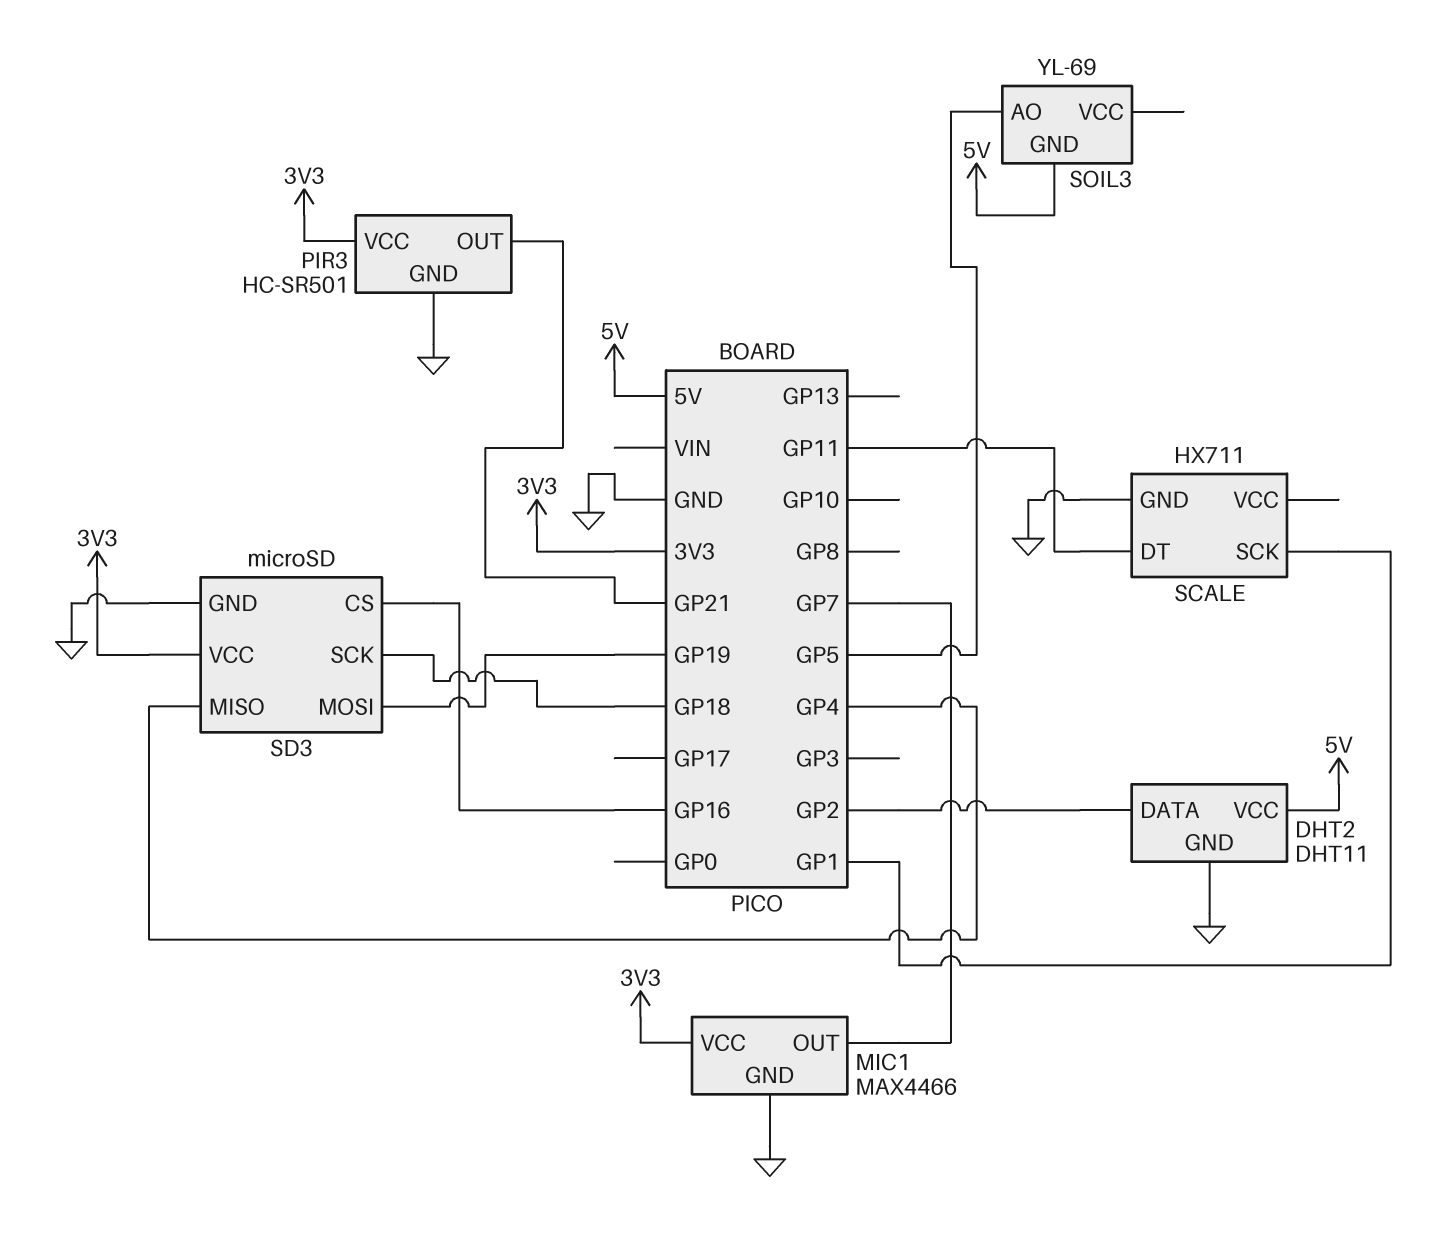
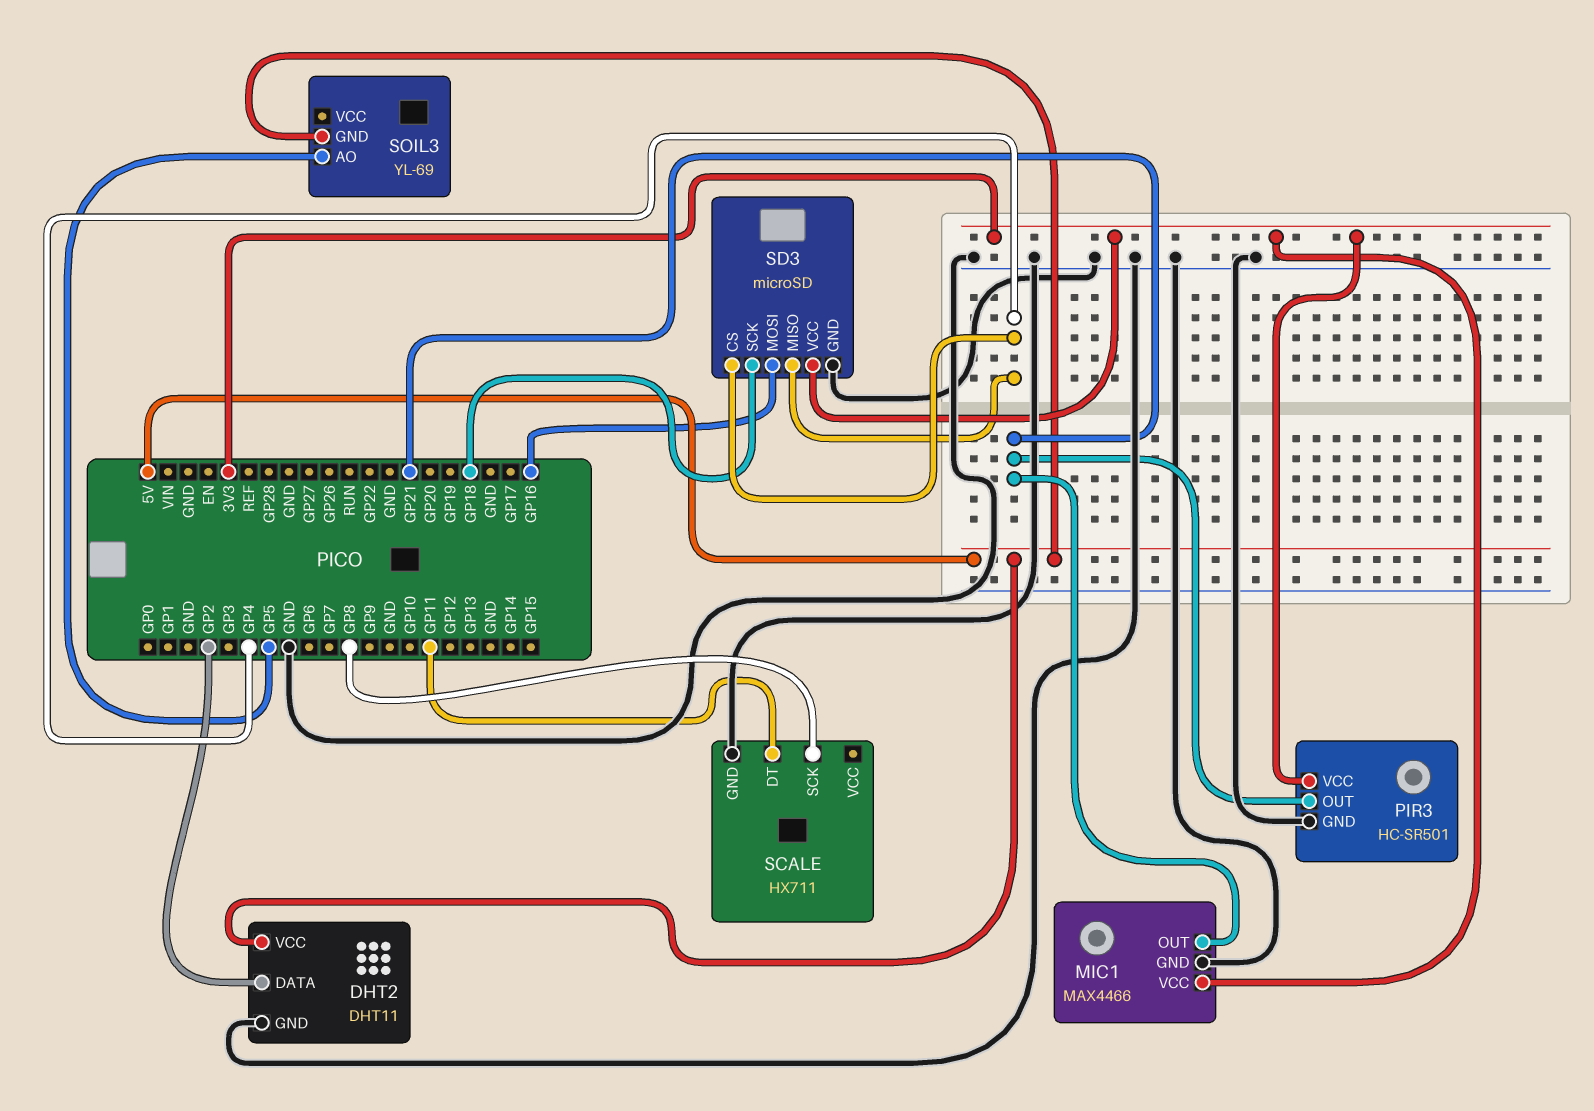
MIC1 pin OUT: GP7 -> GP21
SCALE pin SCK: GP1 -> GP8
SD3 pin CS: GP16 -> GP4
SD3 pin MOSI: GP19 -> GP16

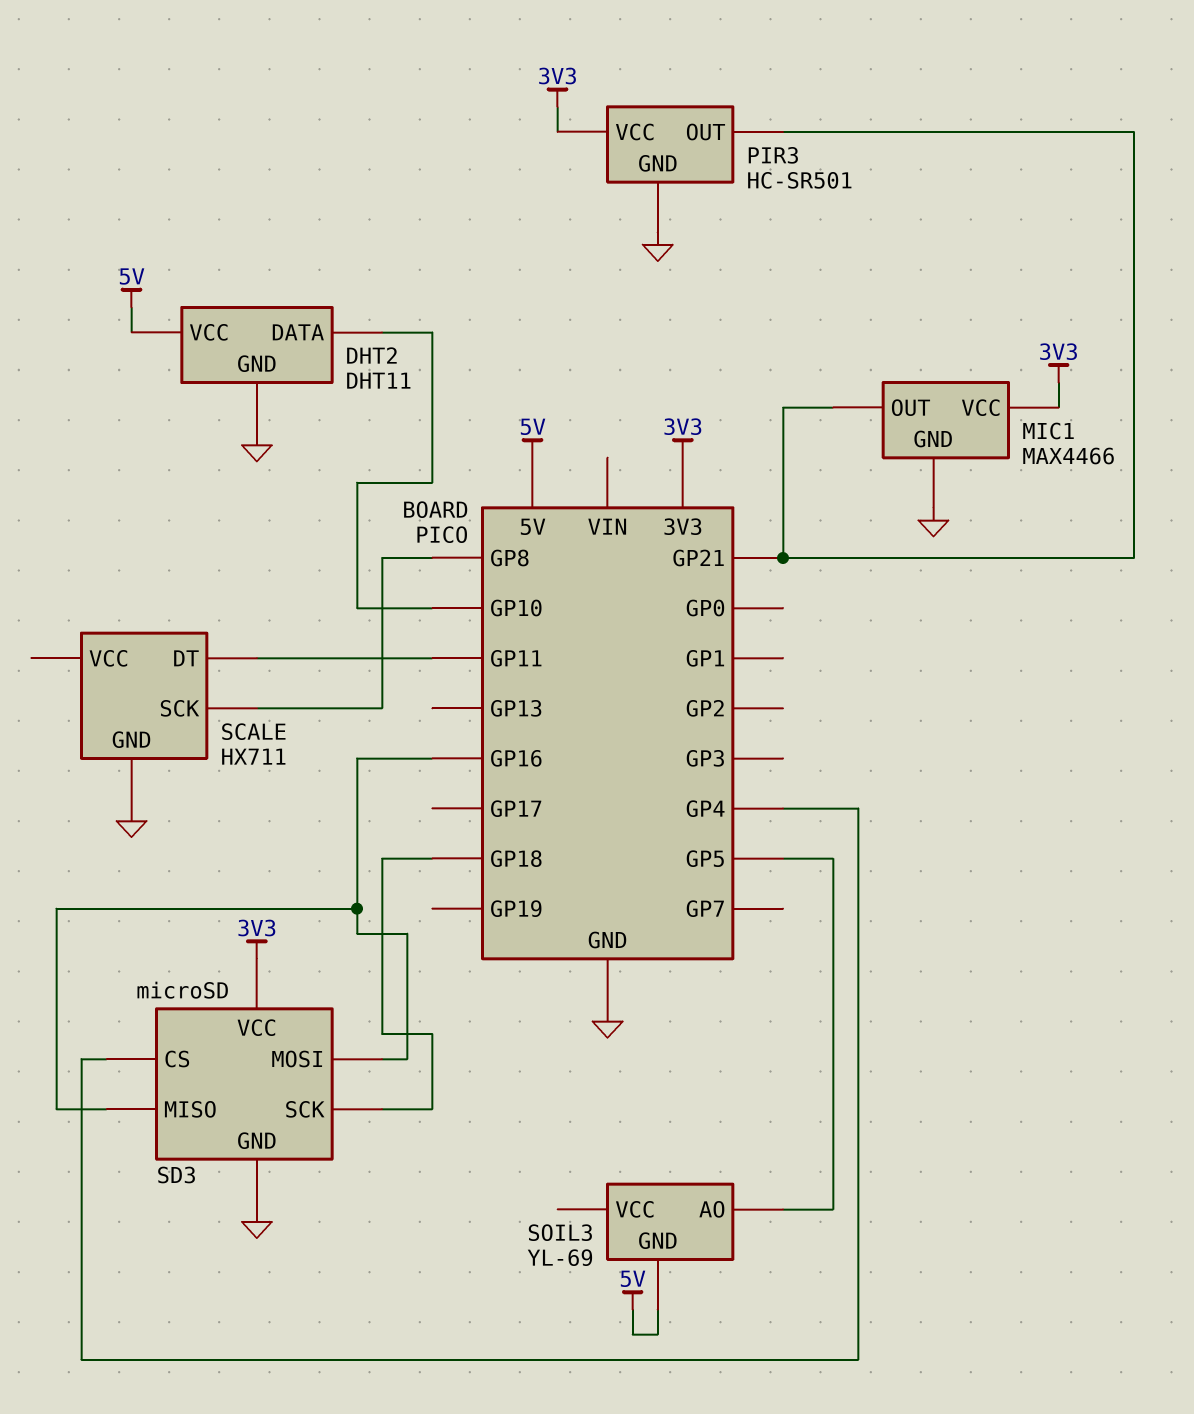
DHT2 pin DATA: GP2 -> GP10
SD3 pin MISO: GP4 -> GP16

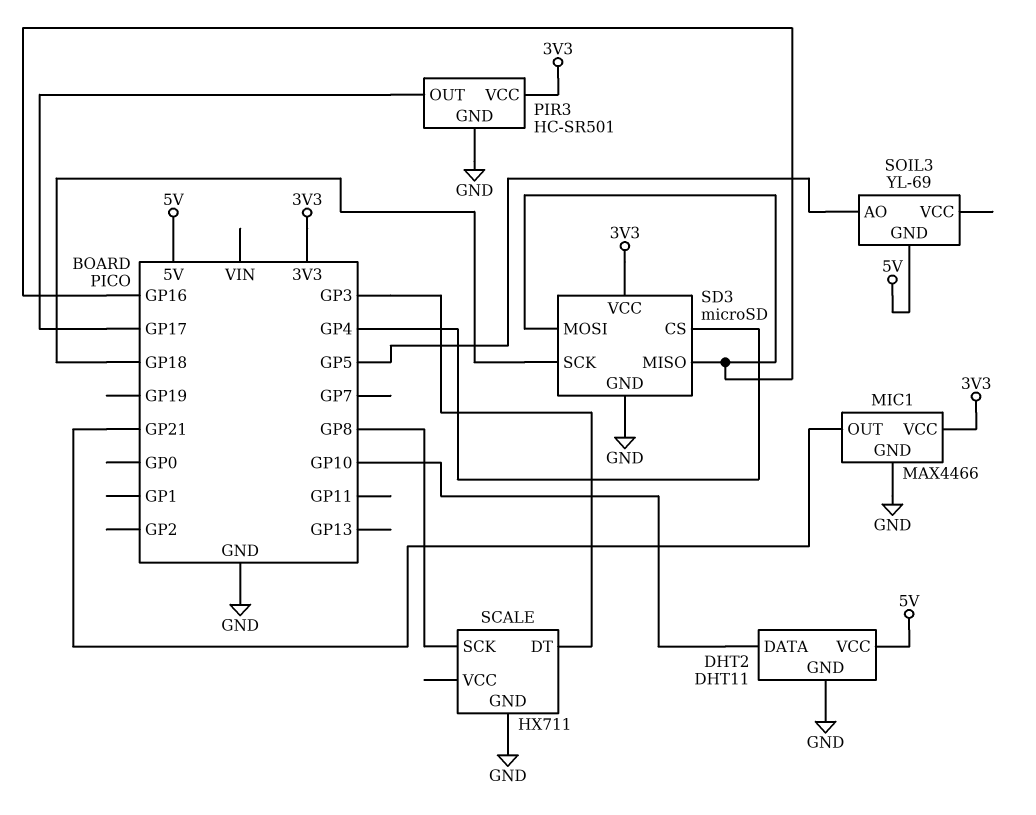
PIR3 pin OUT: GP21 -> GP17
SCALE pin DT: GP11 -> GP3

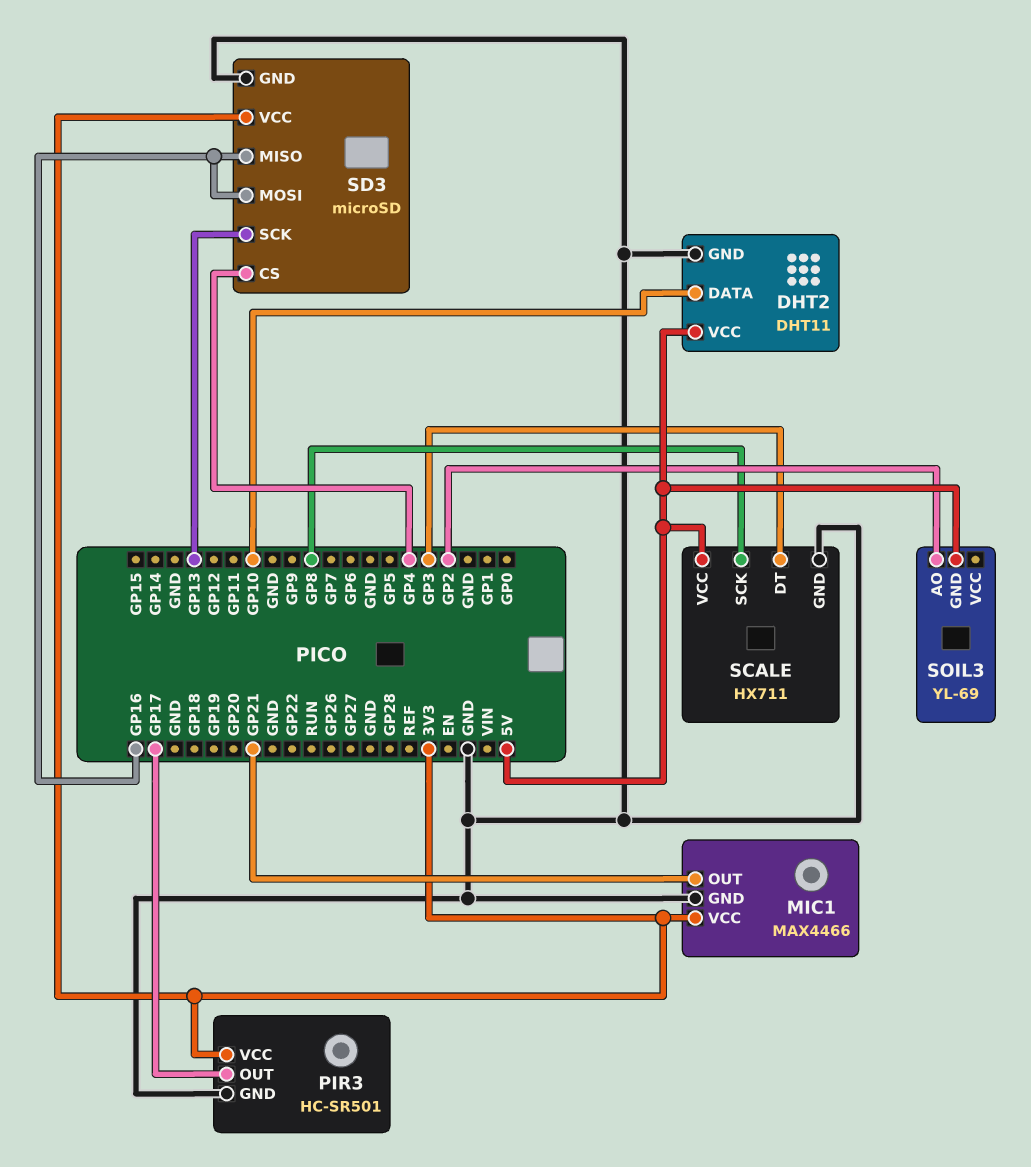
SCALE pin VCC: none -> 5V
SD3 pin SCK: GP18 -> GP13
SOIL3 pin AO: GP5 -> GP2

